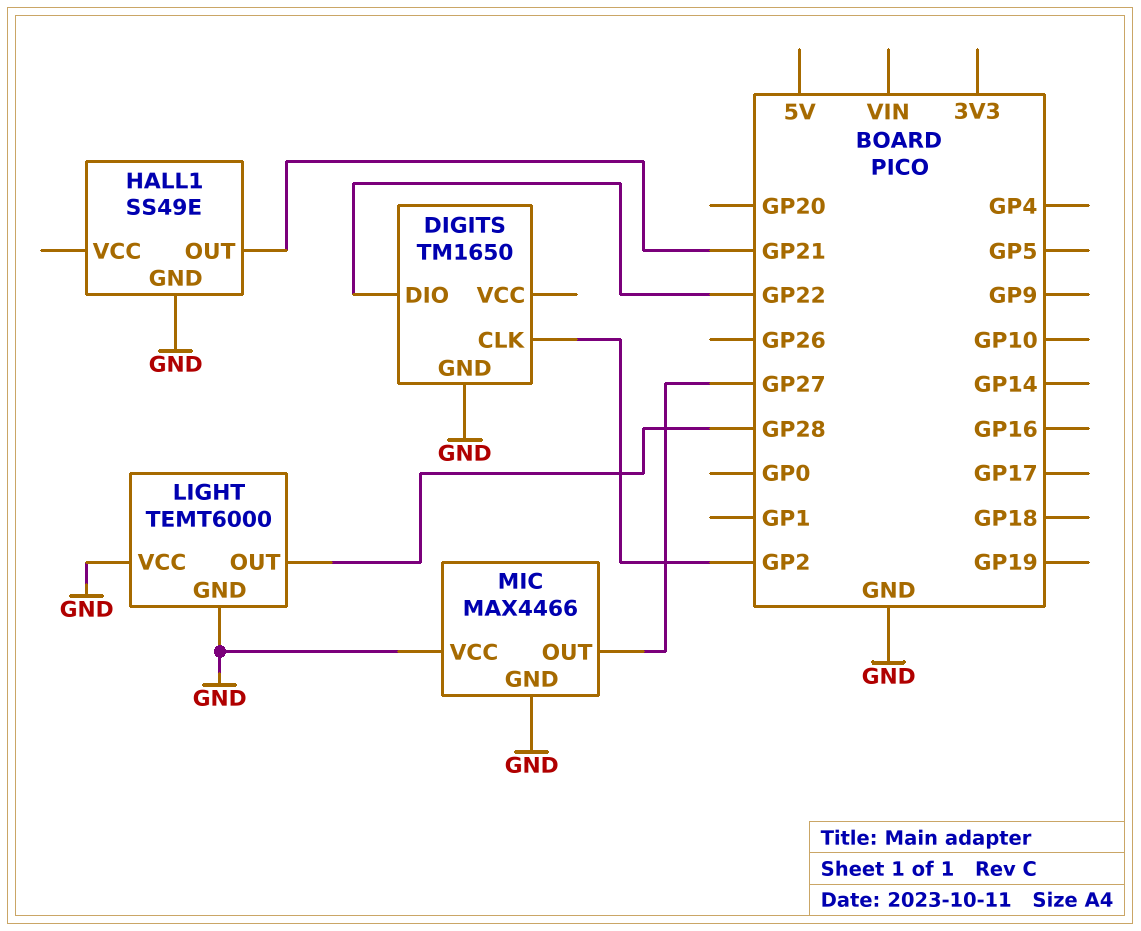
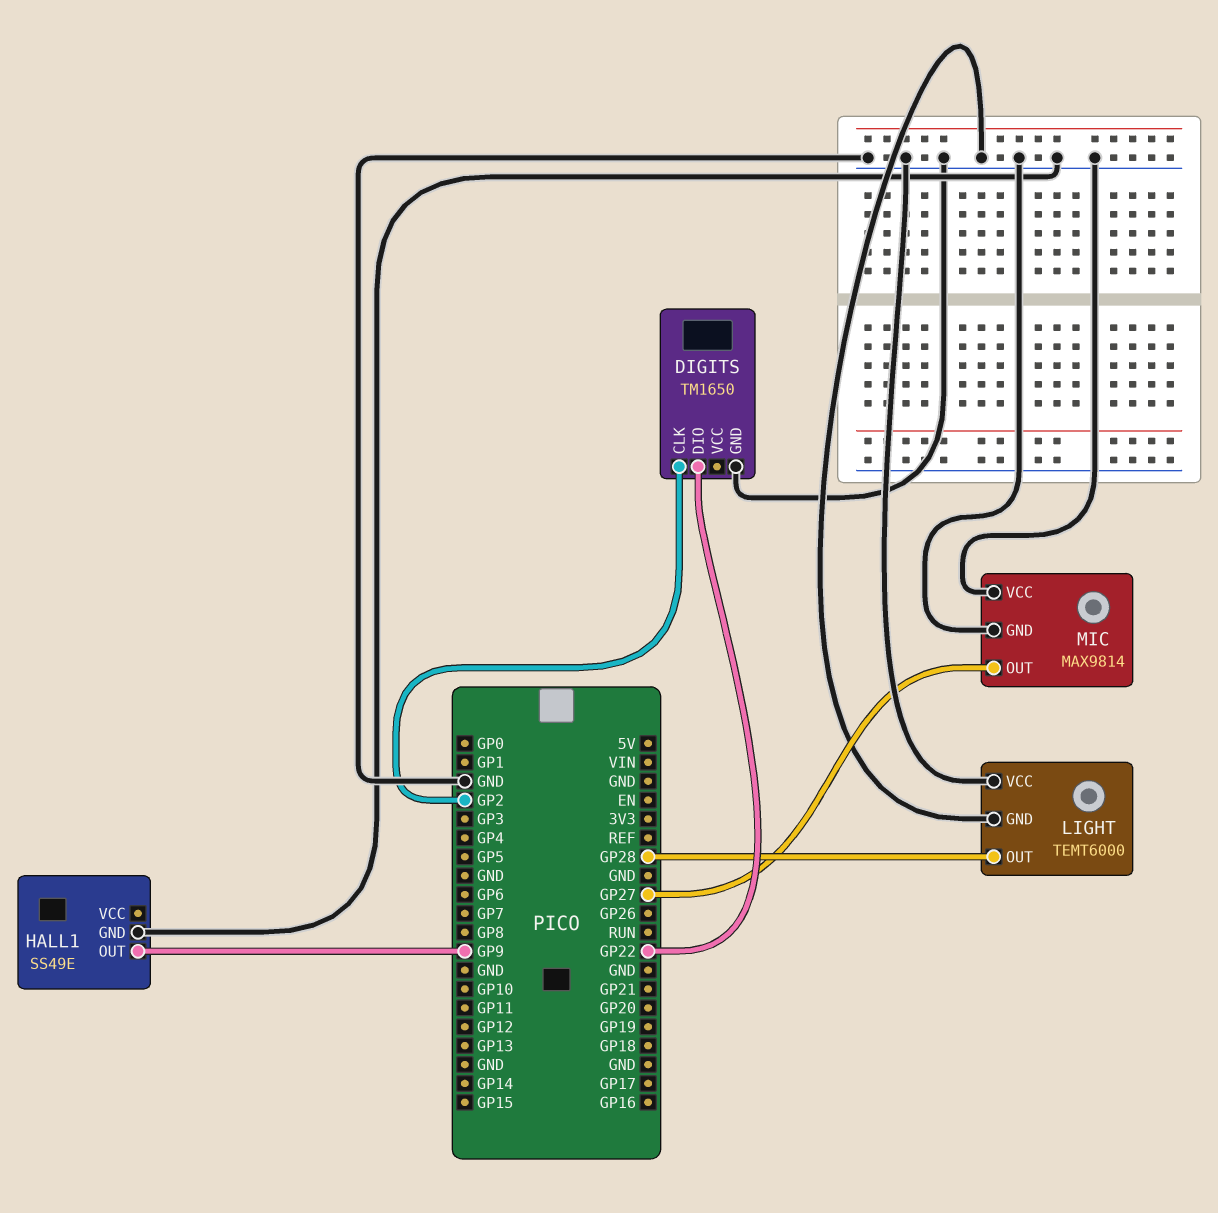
HALL1 pin OUT: GP21 -> GP9
MIC: MAX4466 -> MAX9814

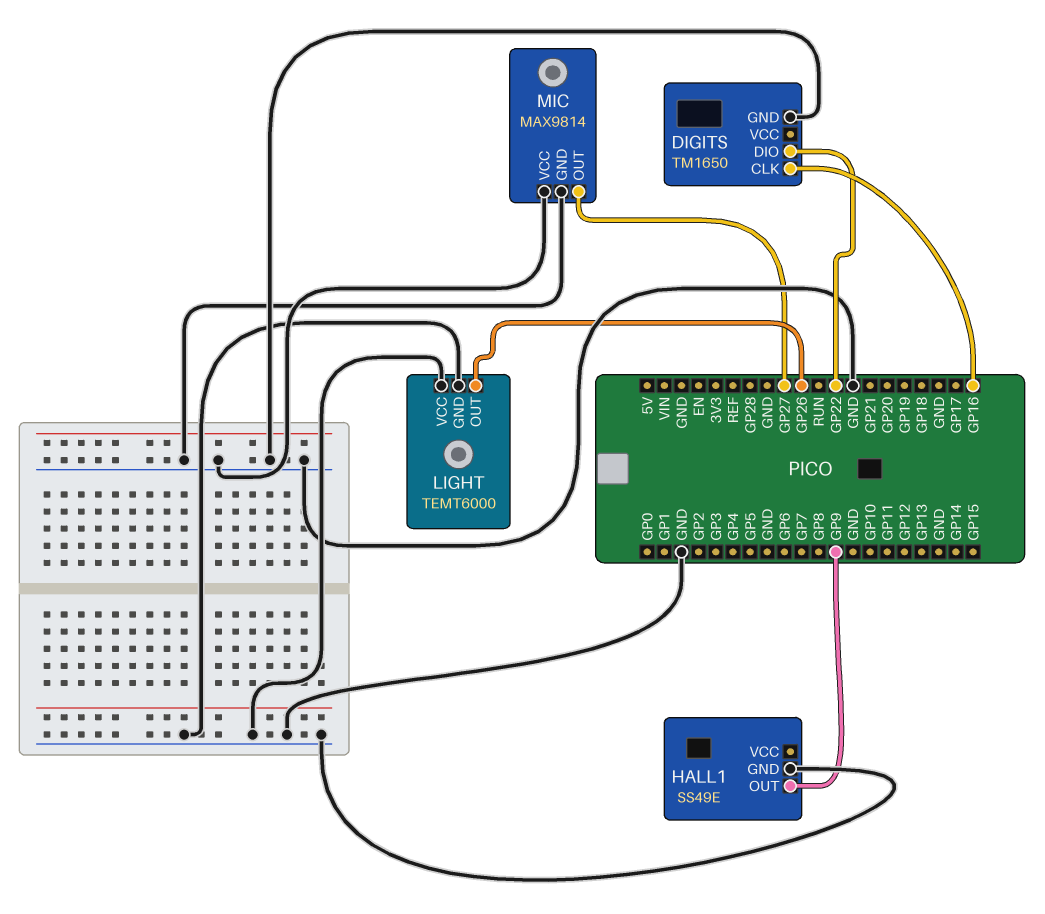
DIGITS pin CLK: GP2 -> GP16
LIGHT pin OUT: GP28 -> GP26

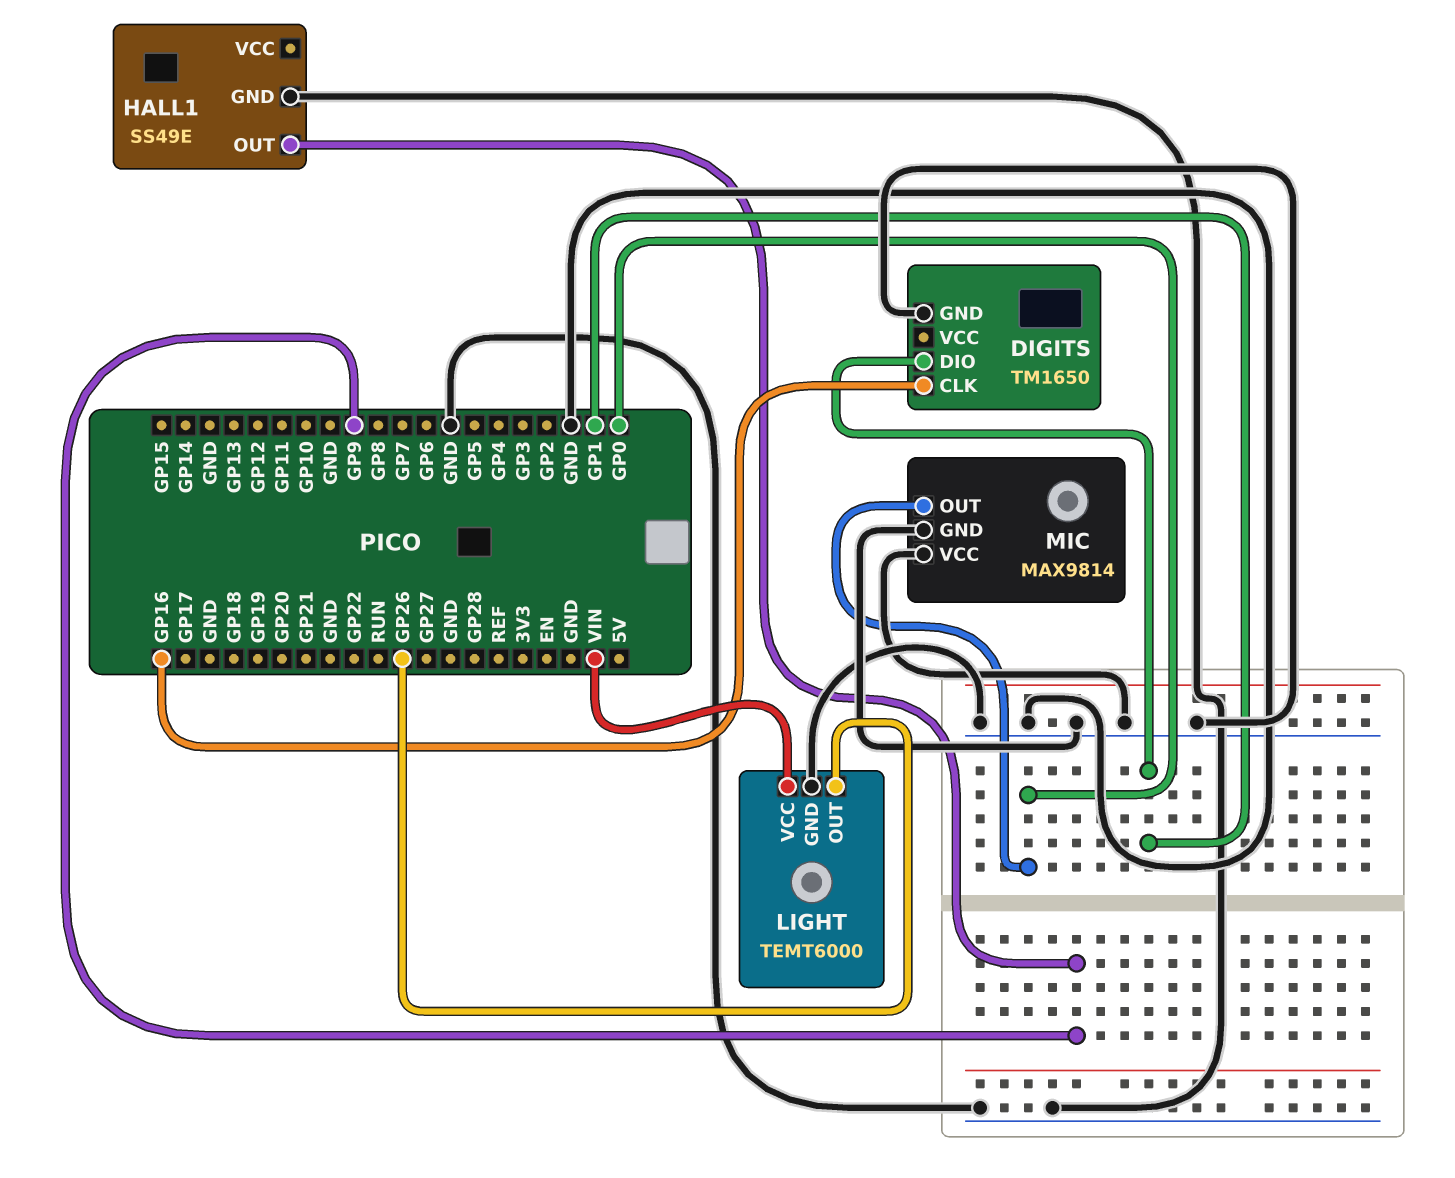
DIGITS pin DIO: GP22 -> GP1
LIGHT pin VCC: GND -> VIN
MIC pin OUT: GP27 -> GP0

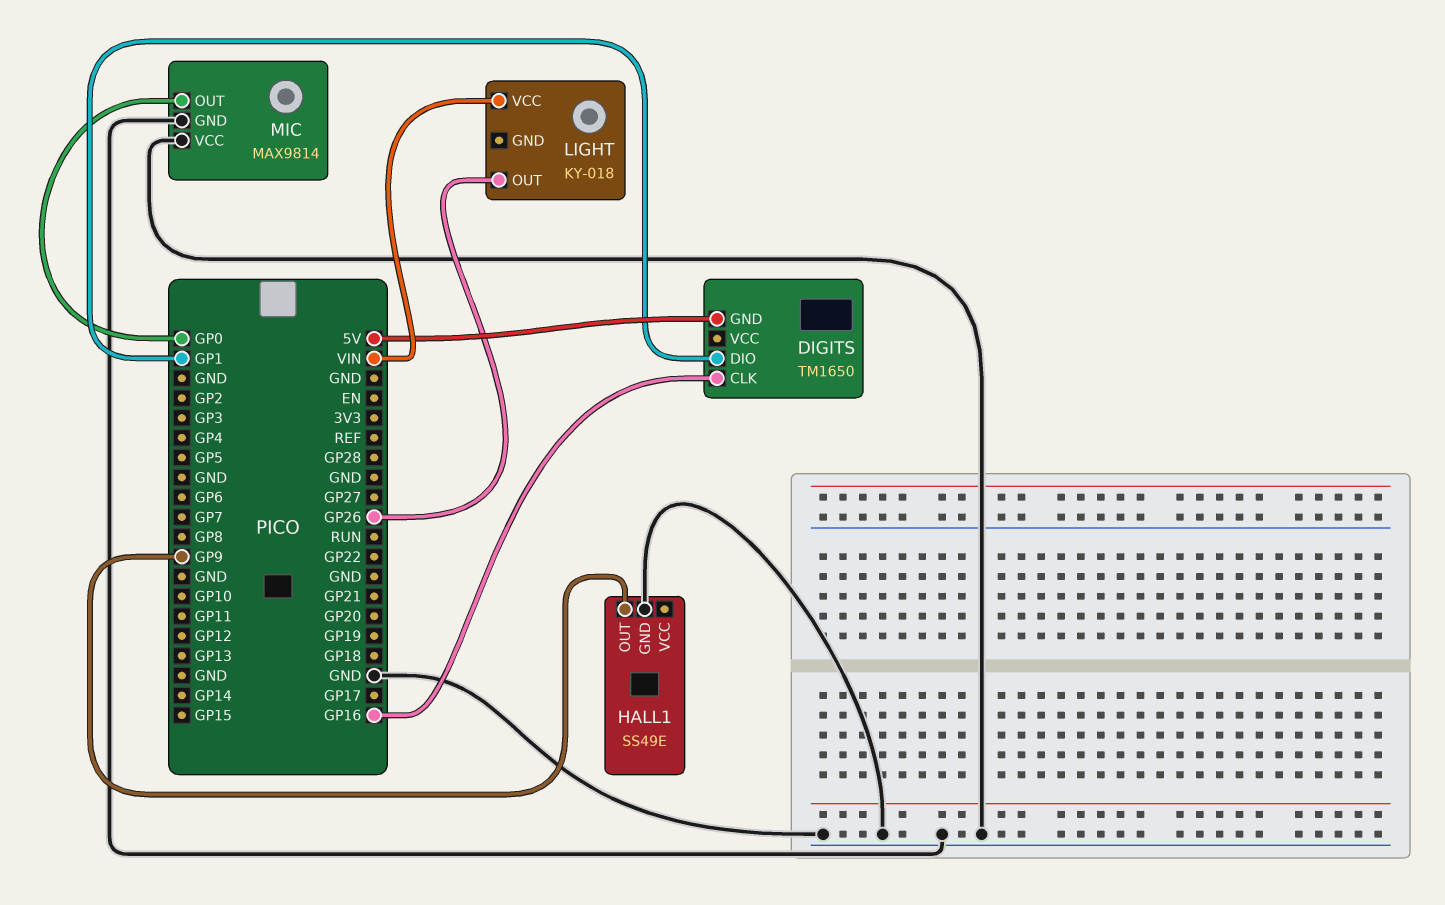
DIGITS pin GND: GND -> 5V
LIGHT: TEMT6000 -> KY-018
LIGHT pin GND: GND -> none

